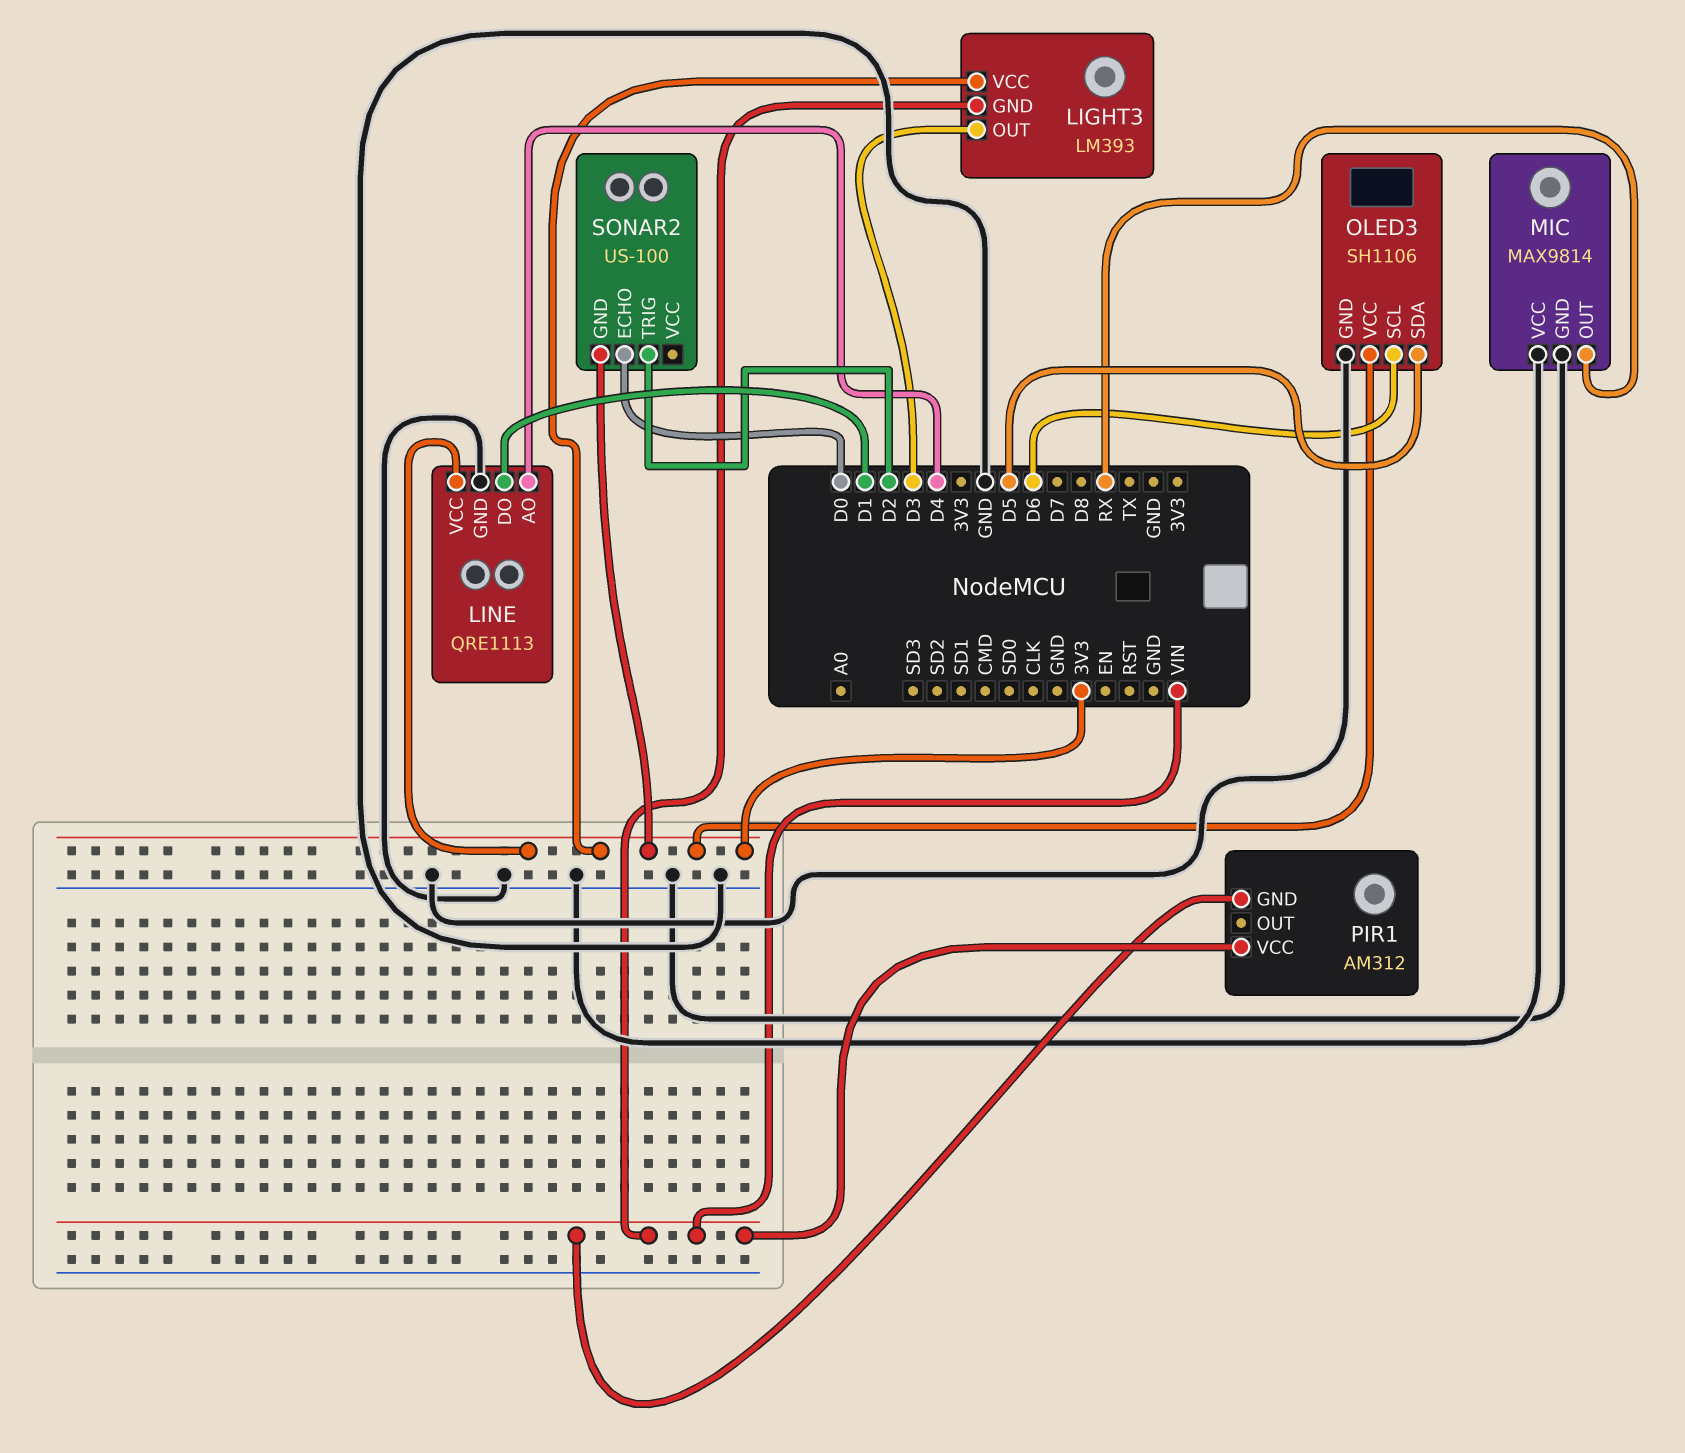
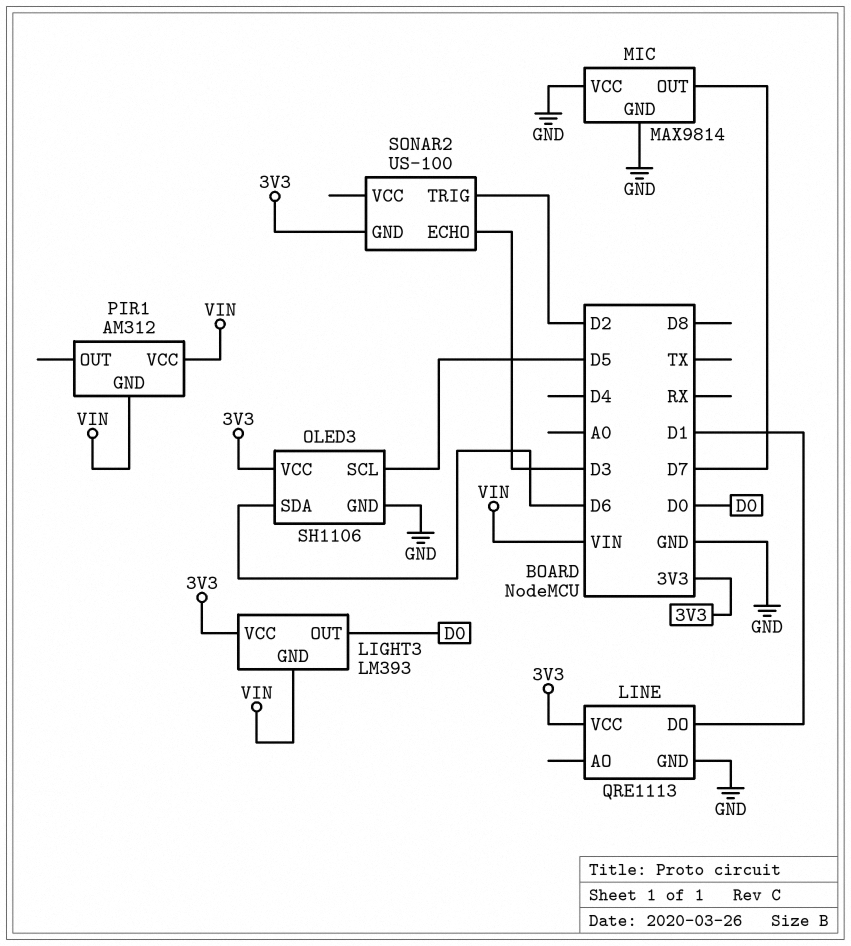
LIGHT3 pin OUT: D3 -> D0
LINE pin AO: D4 -> none
MIC pin OUT: RX -> D7
OLED3 pin SCL: D6 -> D5
OLED3 pin SDA: D5 -> D6
SONAR2 pin ECHO: D0 -> D3

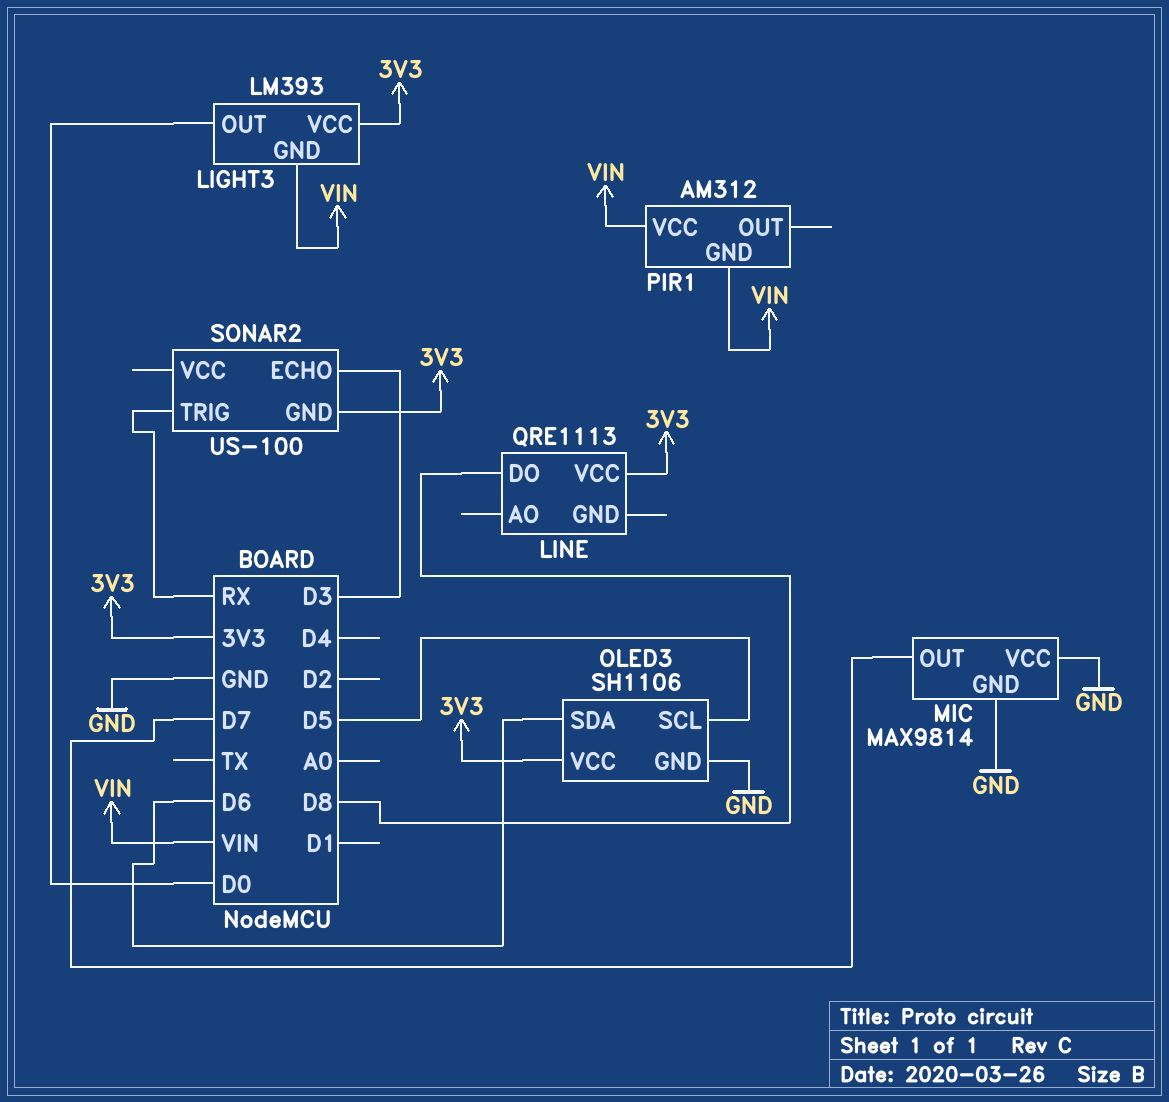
LINE pin DO: D1 -> D8
LINE pin GND: GND -> none
SONAR2 pin TRIG: D2 -> RX

